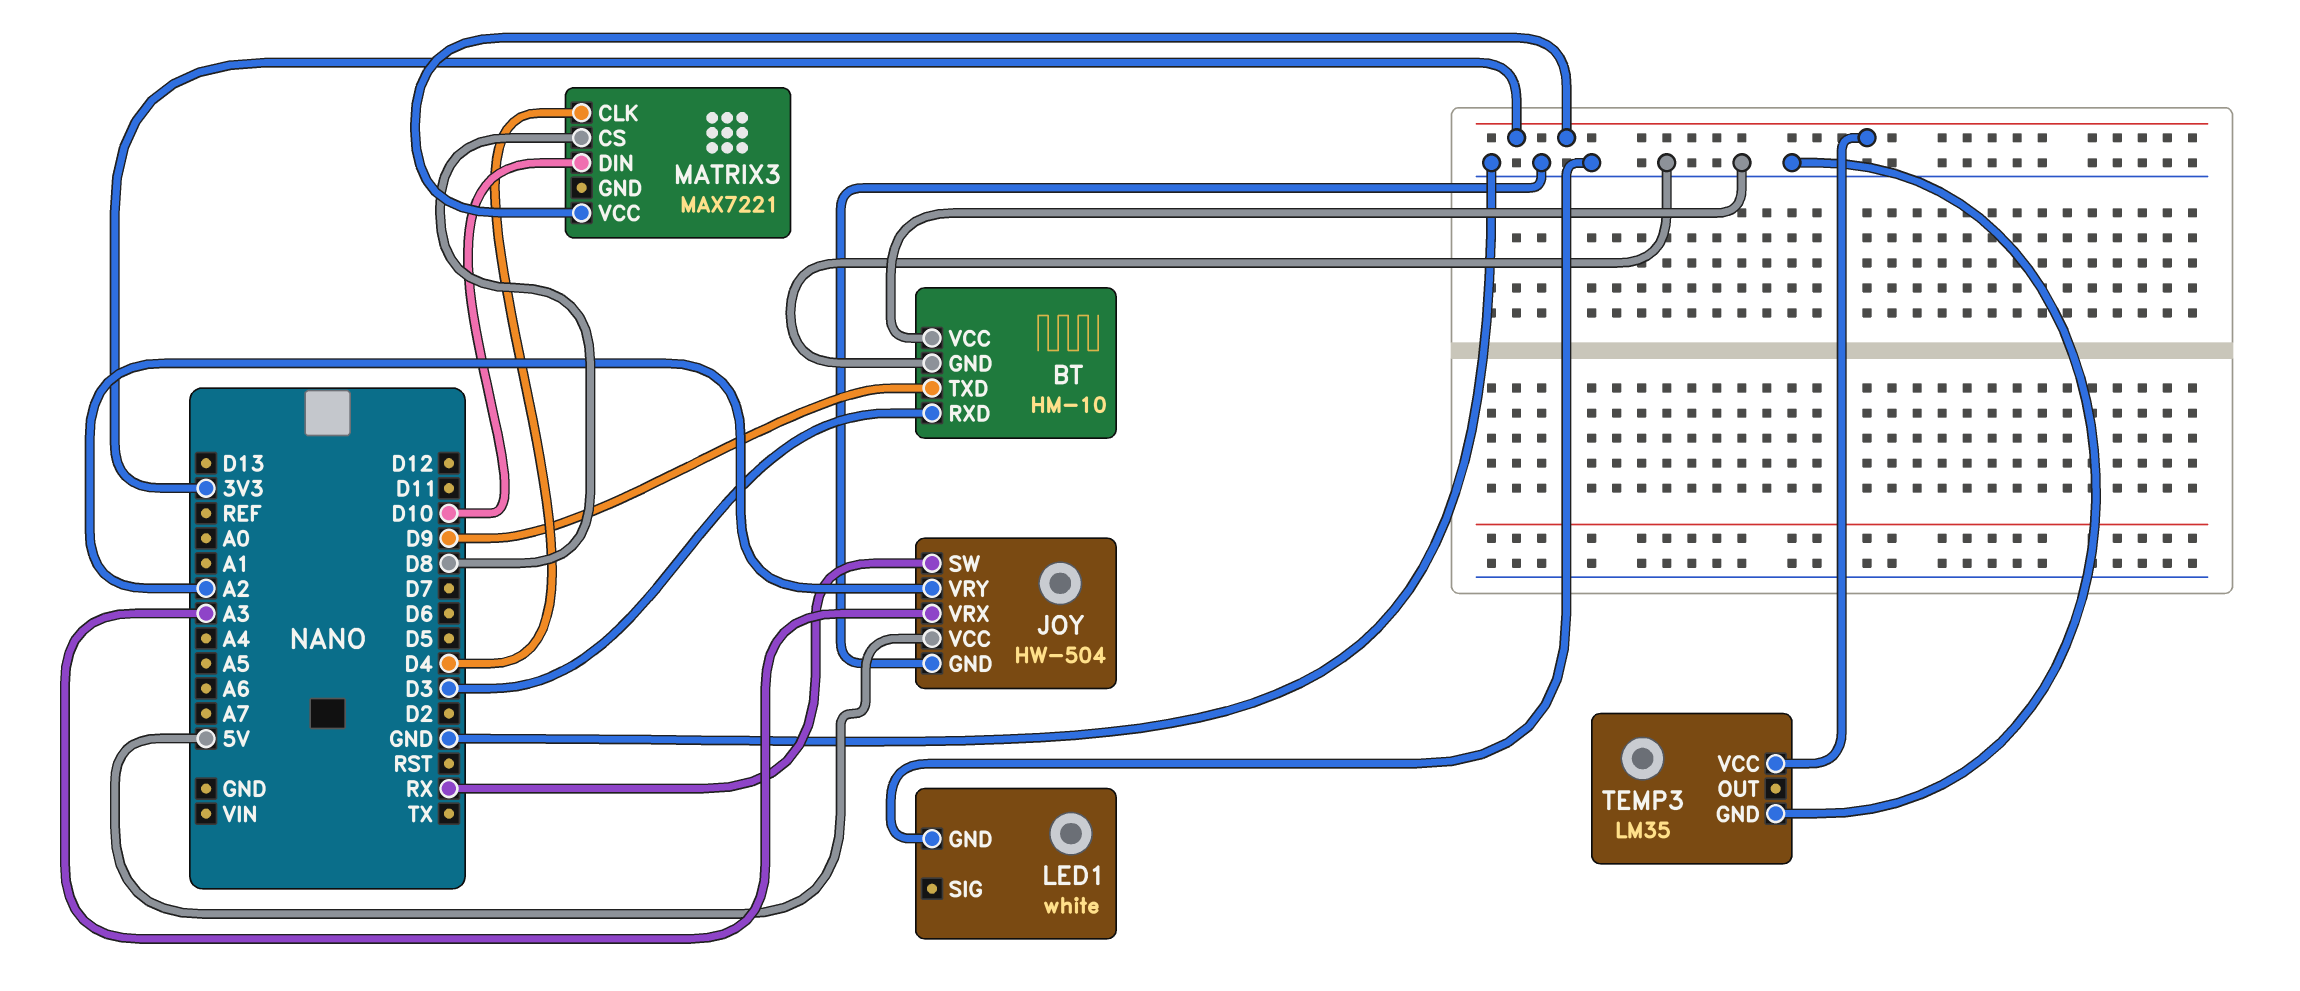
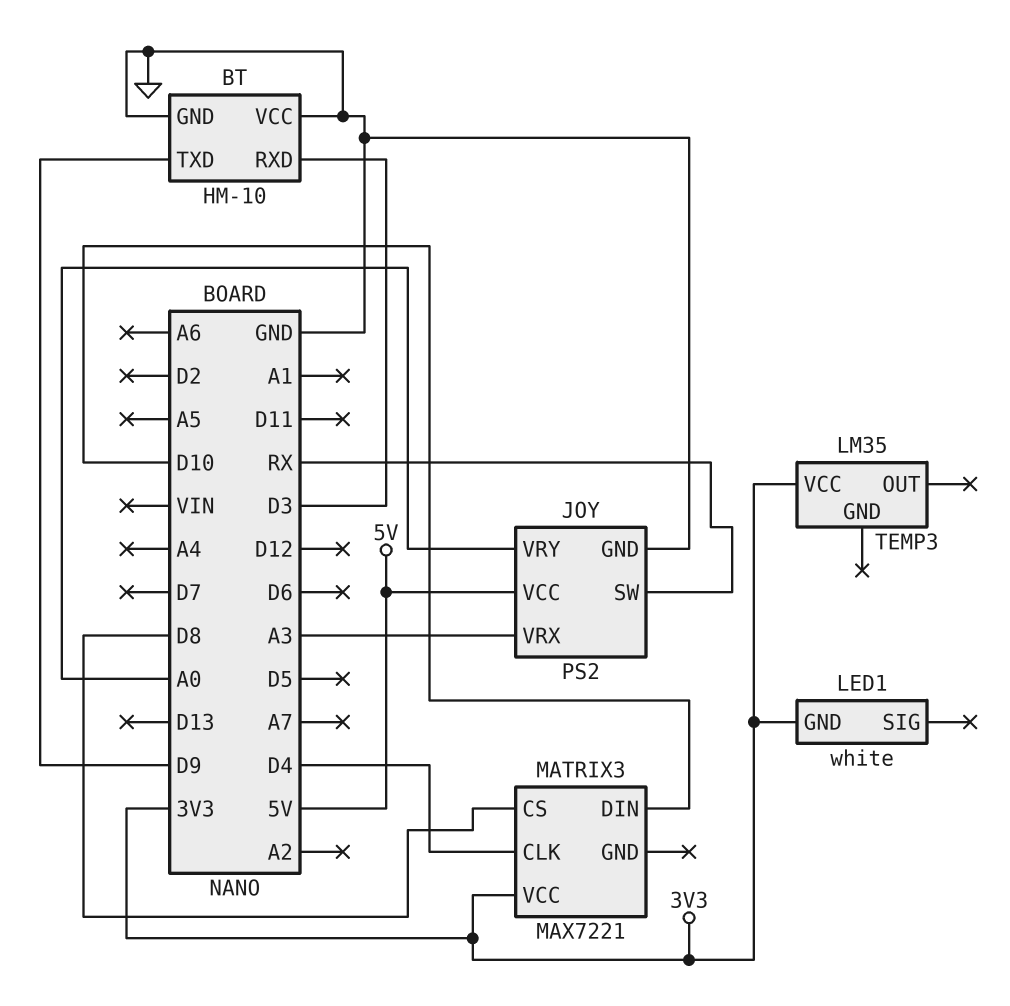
JOY: HW-504 -> PS2
JOY pin VRY: A2 -> A0
LED1 pin GND: GND -> 3V3
TEMP3 pin GND: GND -> none

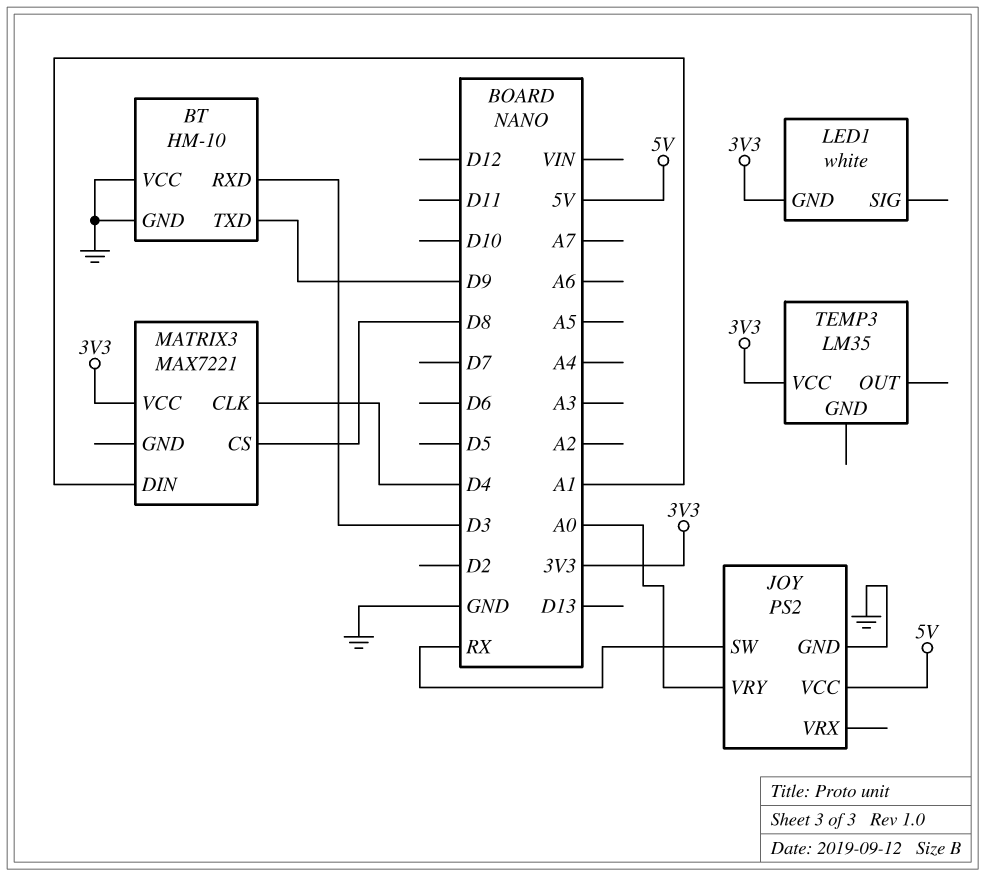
JOY pin VRX: A3 -> none
MATRIX3 pin DIN: D10 -> A1

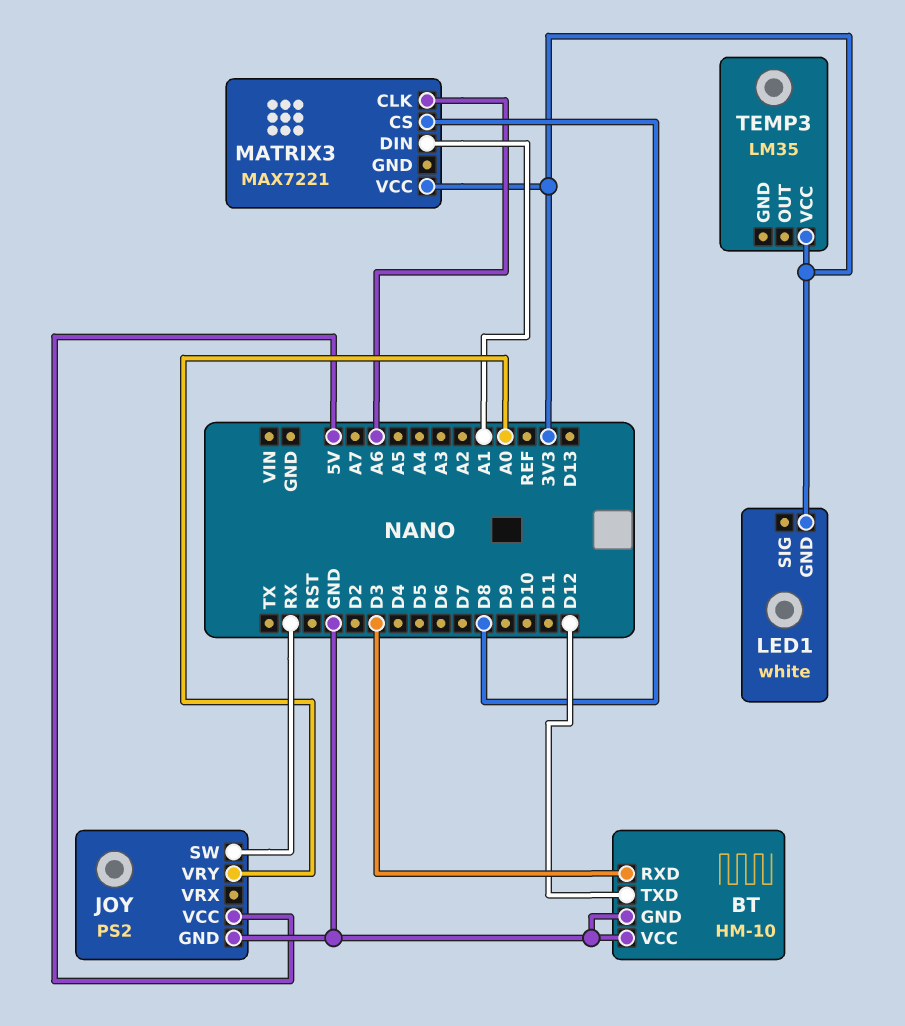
BT pin TXD: D9 -> D12
MATRIX3 pin CLK: D4 -> A6

